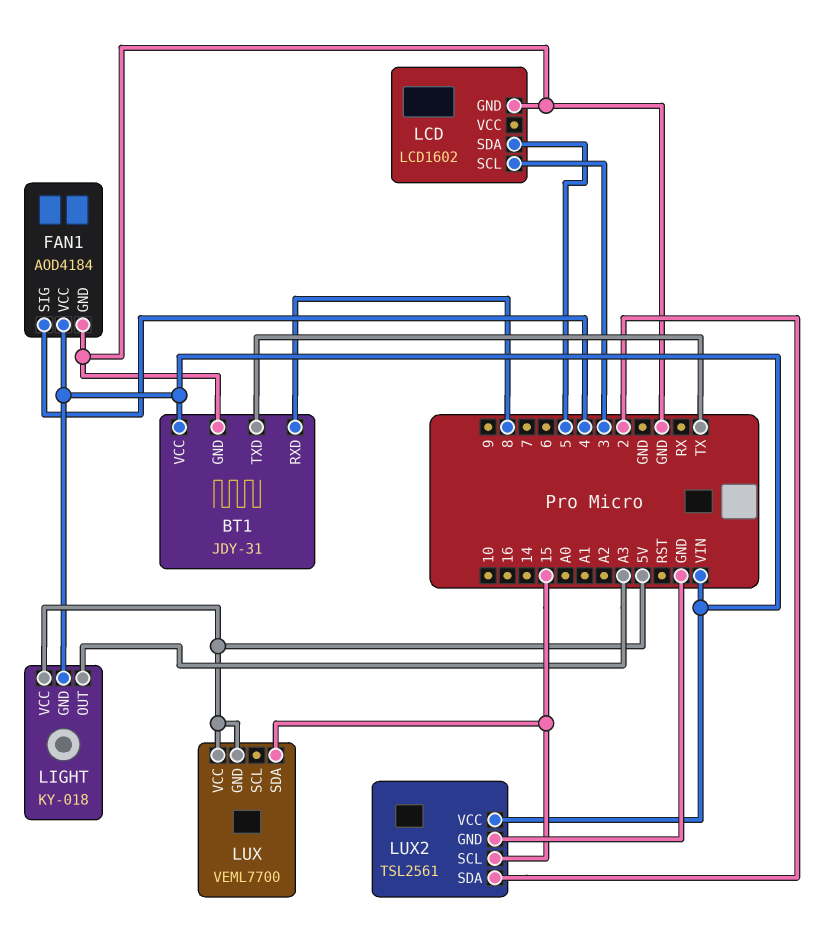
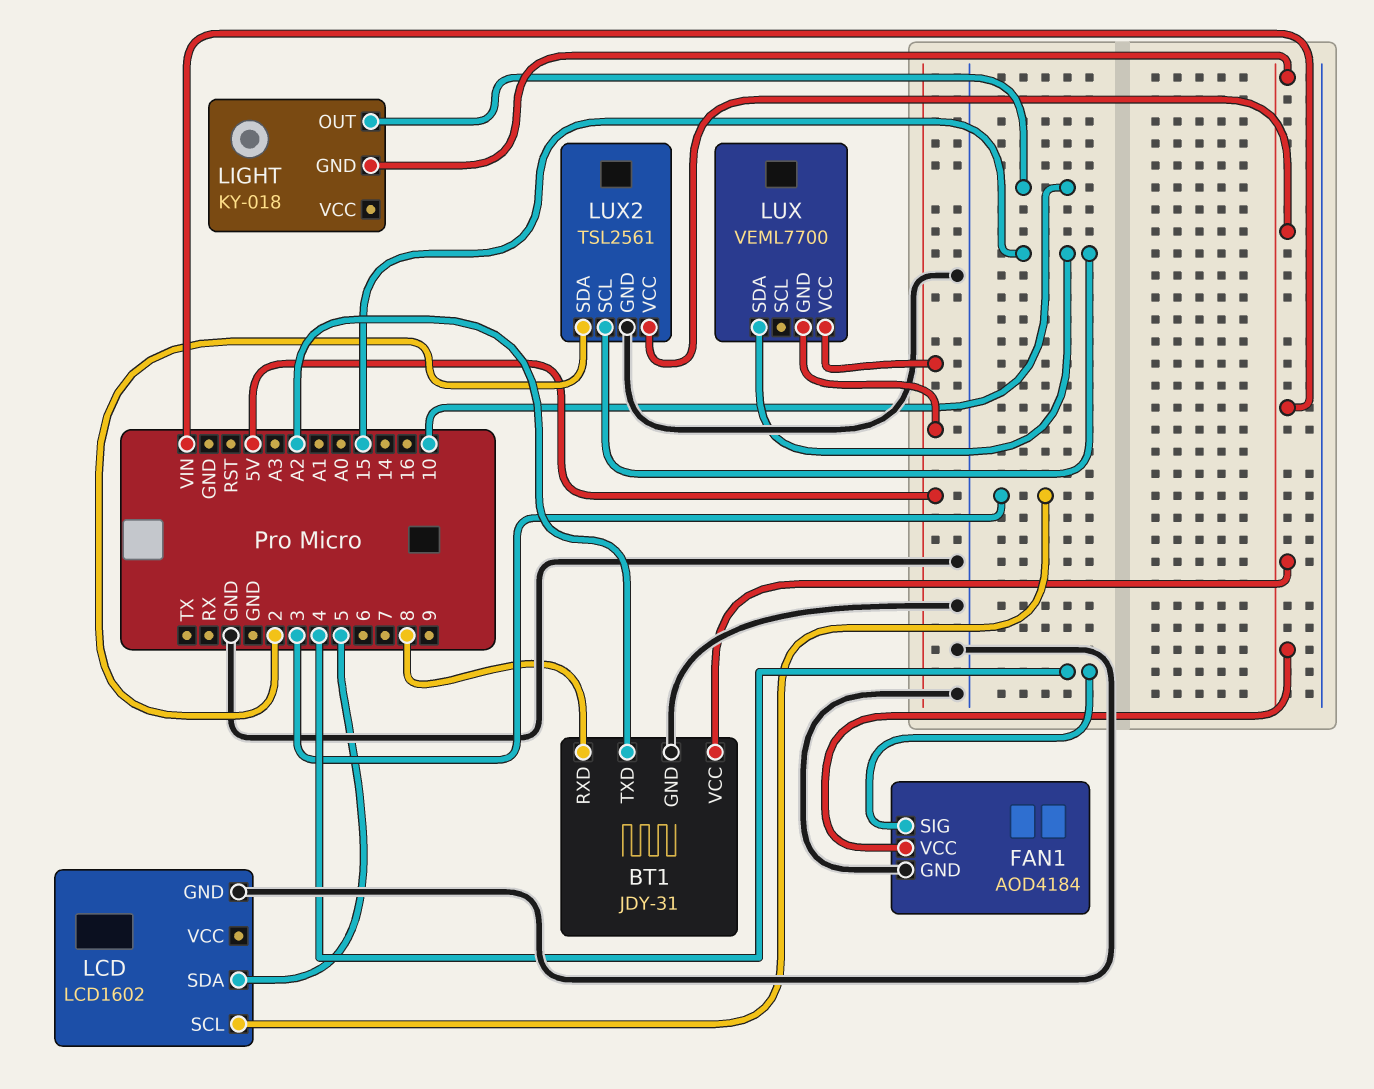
BT1 pin TXD: TX -> A2
LIGHT pin OUT: A3 -> 10
LIGHT pin VCC: 5V -> none

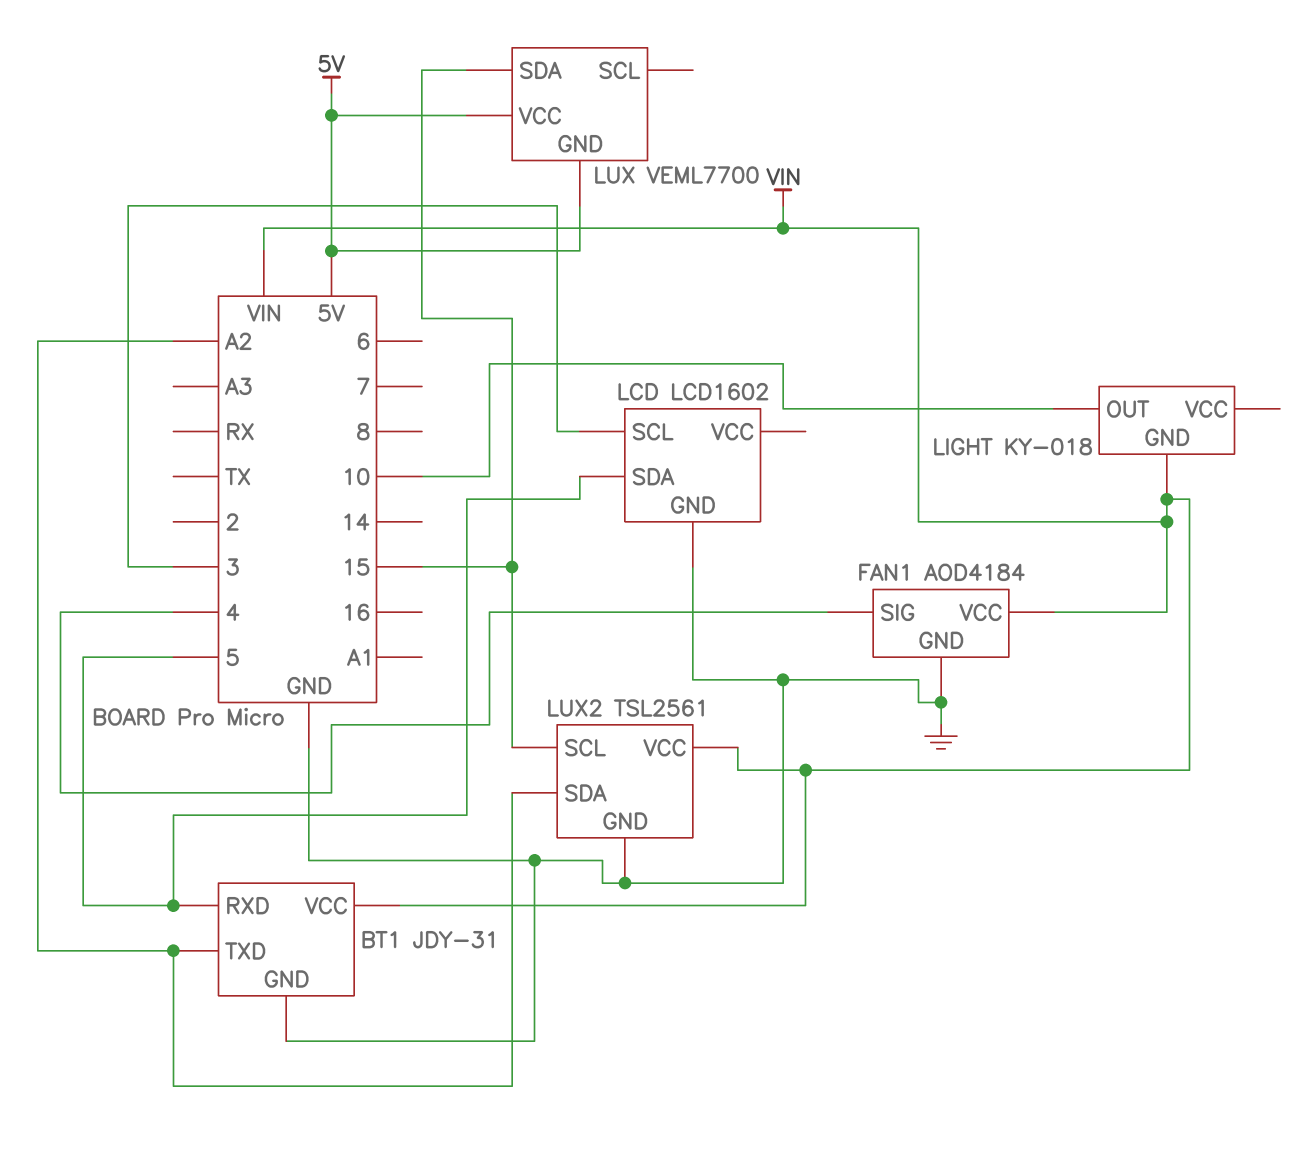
BT1 pin RXD: 8 -> 5
LUX2 pin SDA: 2 -> A2

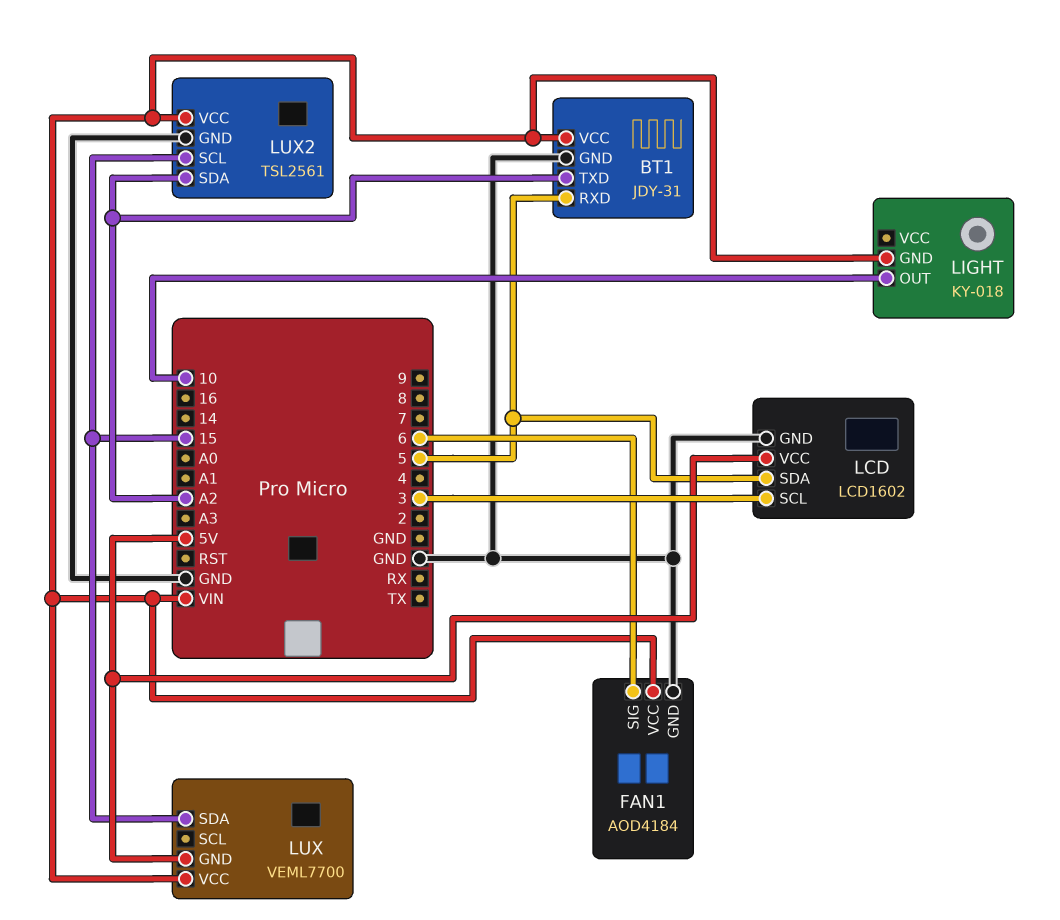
FAN1 pin SIG: 4 -> 6
LCD pin VCC: none -> 5V
LUX pin VCC: 5V -> VIN

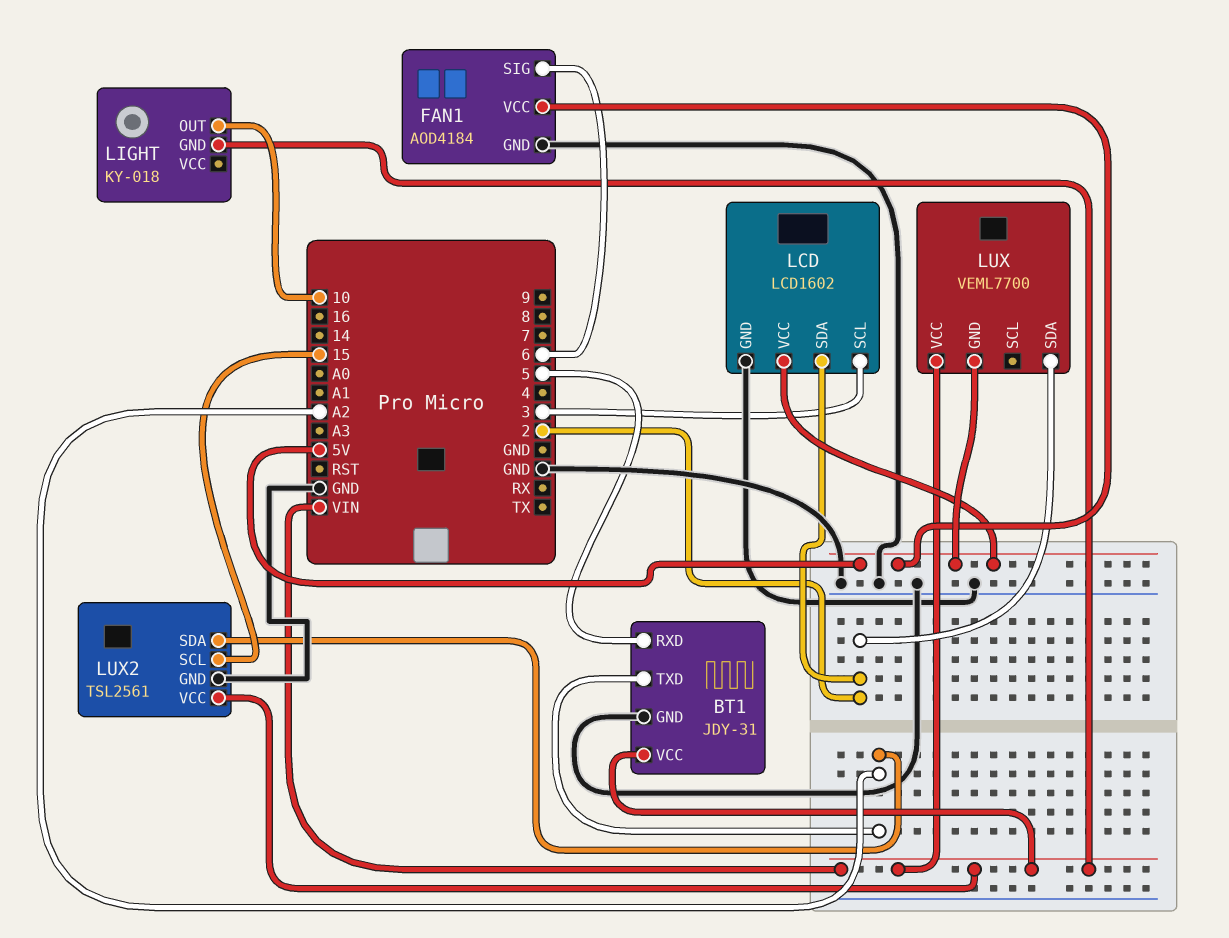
FAN1 pin VCC: VIN -> 5V
LCD pin SDA: 5 -> 2
LUX pin SDA: 15 -> 2

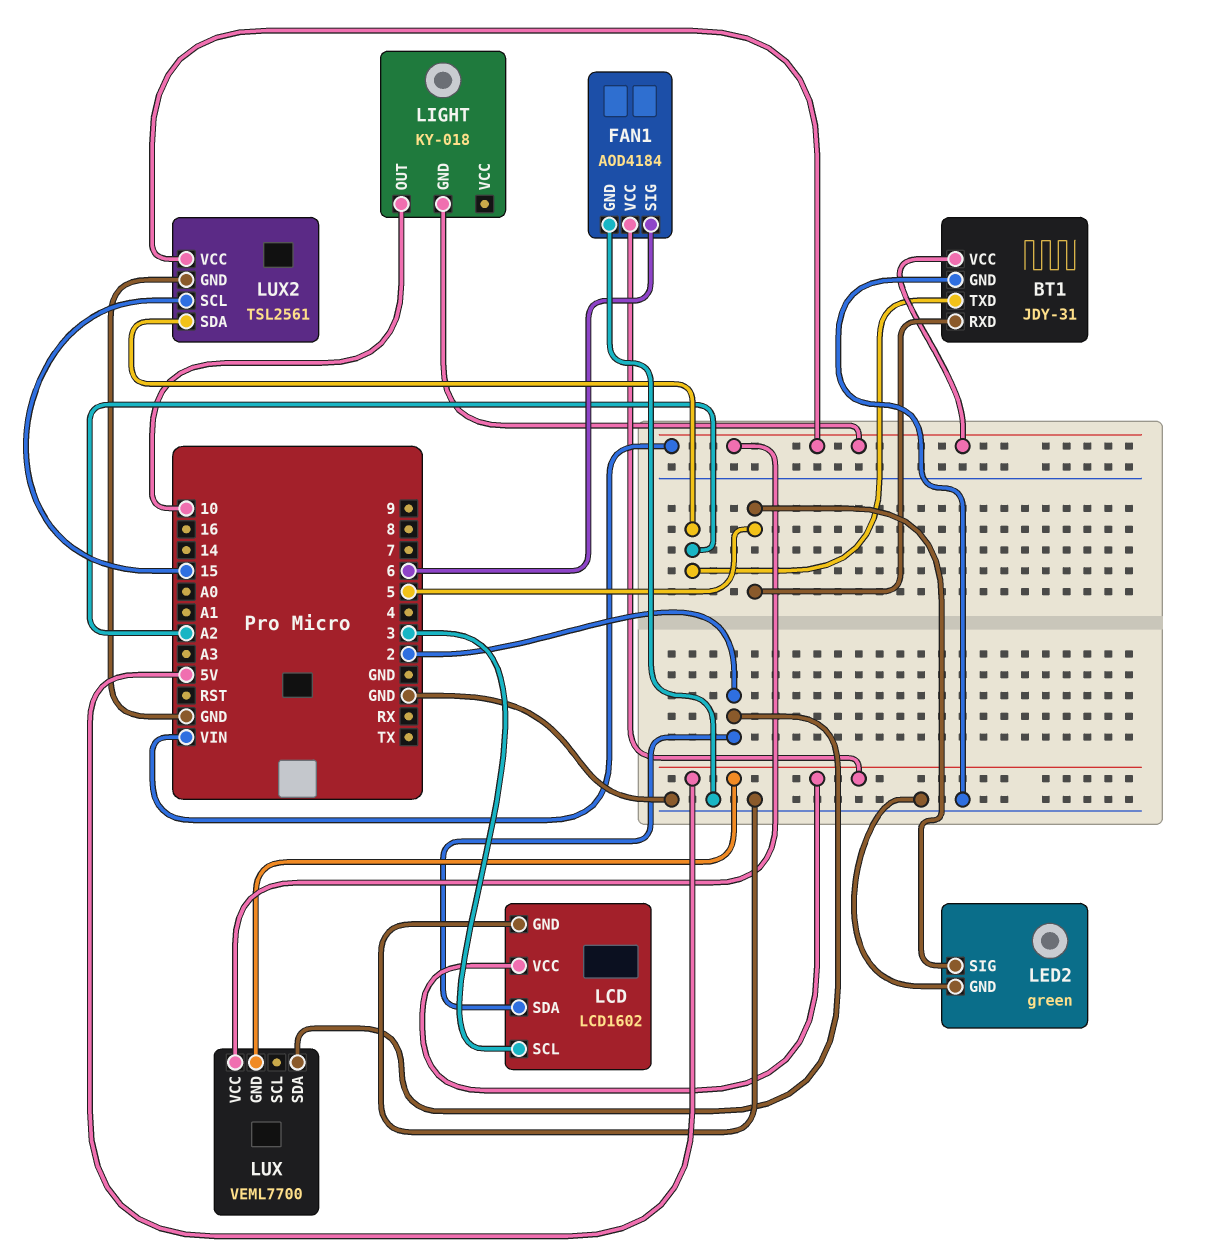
LED2: none -> green
LED2 pin GND: none -> GND
LED2 pin SIG: none -> 5

